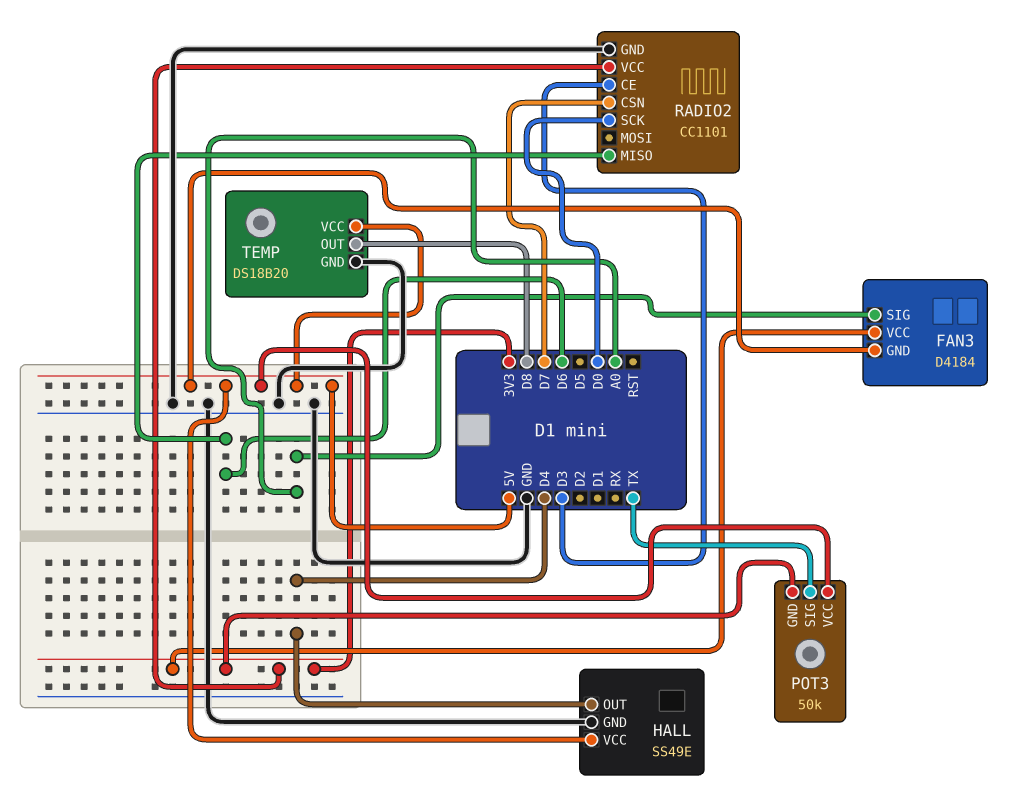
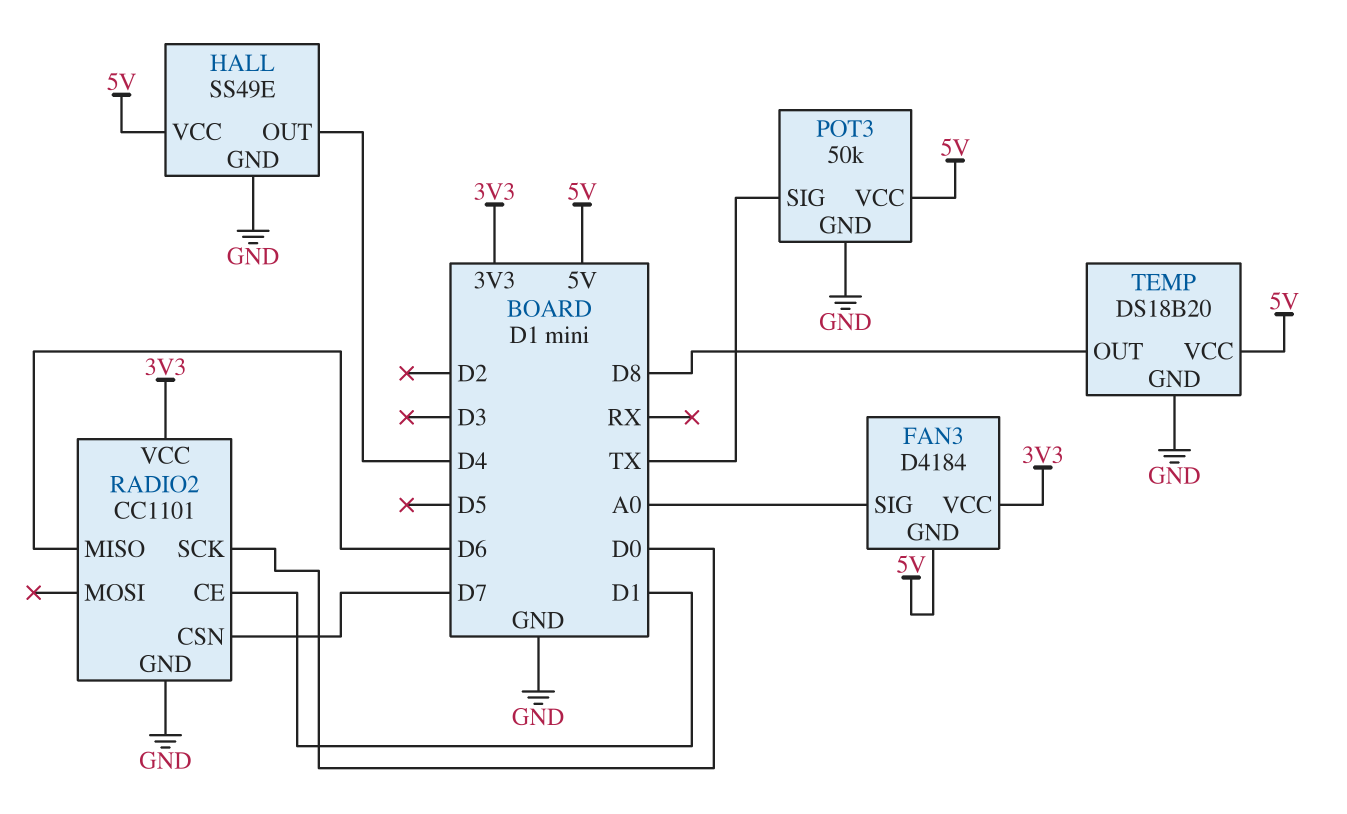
POT3 pin GND: 3V3 -> GND
RADIO2 pin CE: D3 -> D1

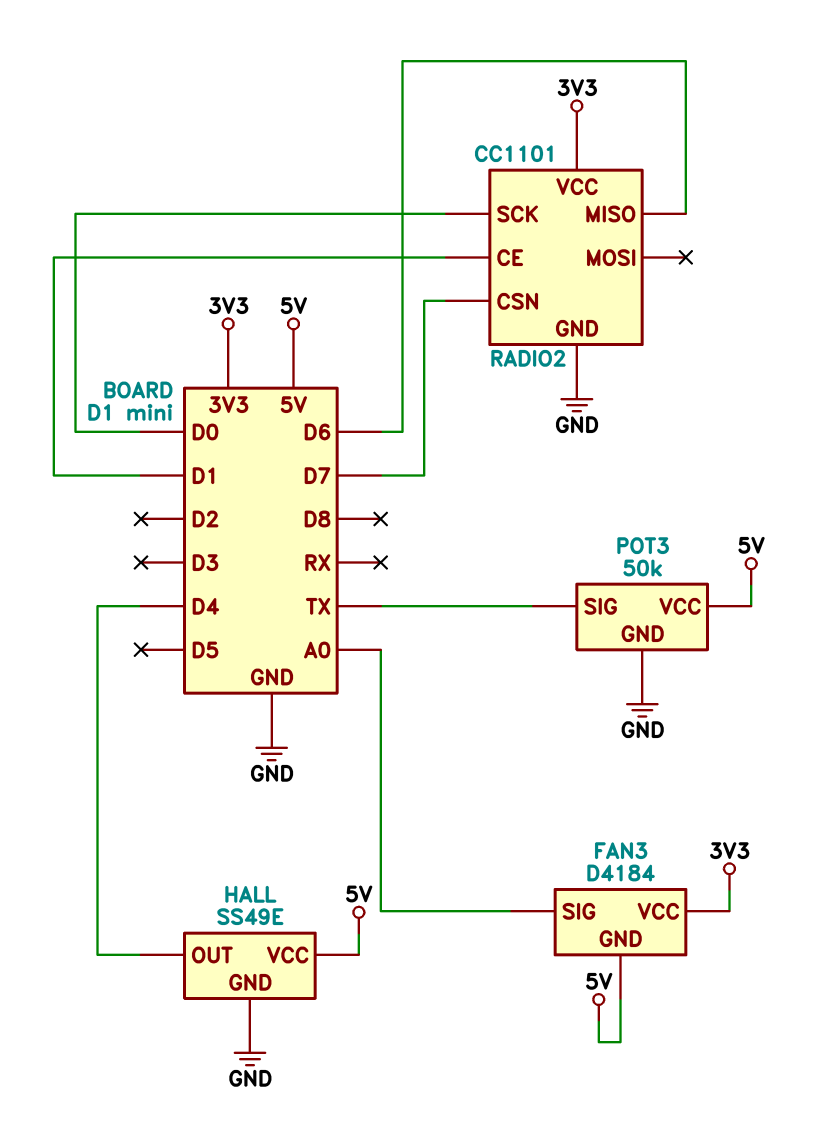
TEMP: DS18B20 -> none
TEMP pin GND: GND -> none
TEMP pin OUT: D8 -> none
TEMP pin VCC: 5V -> none

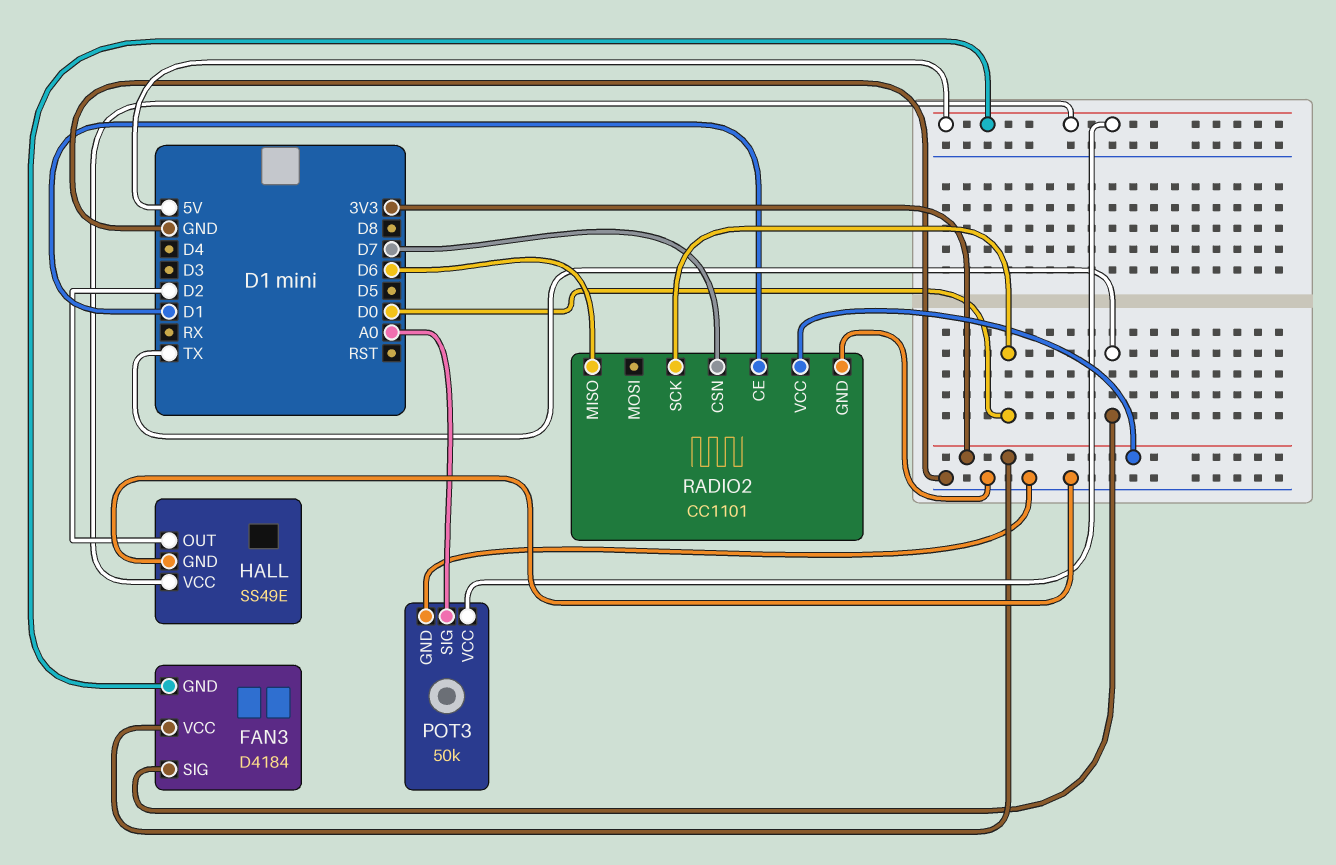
FAN3 pin SIG: A0 -> TX
HALL pin OUT: D4 -> D2
POT3 pin SIG: TX -> A0

